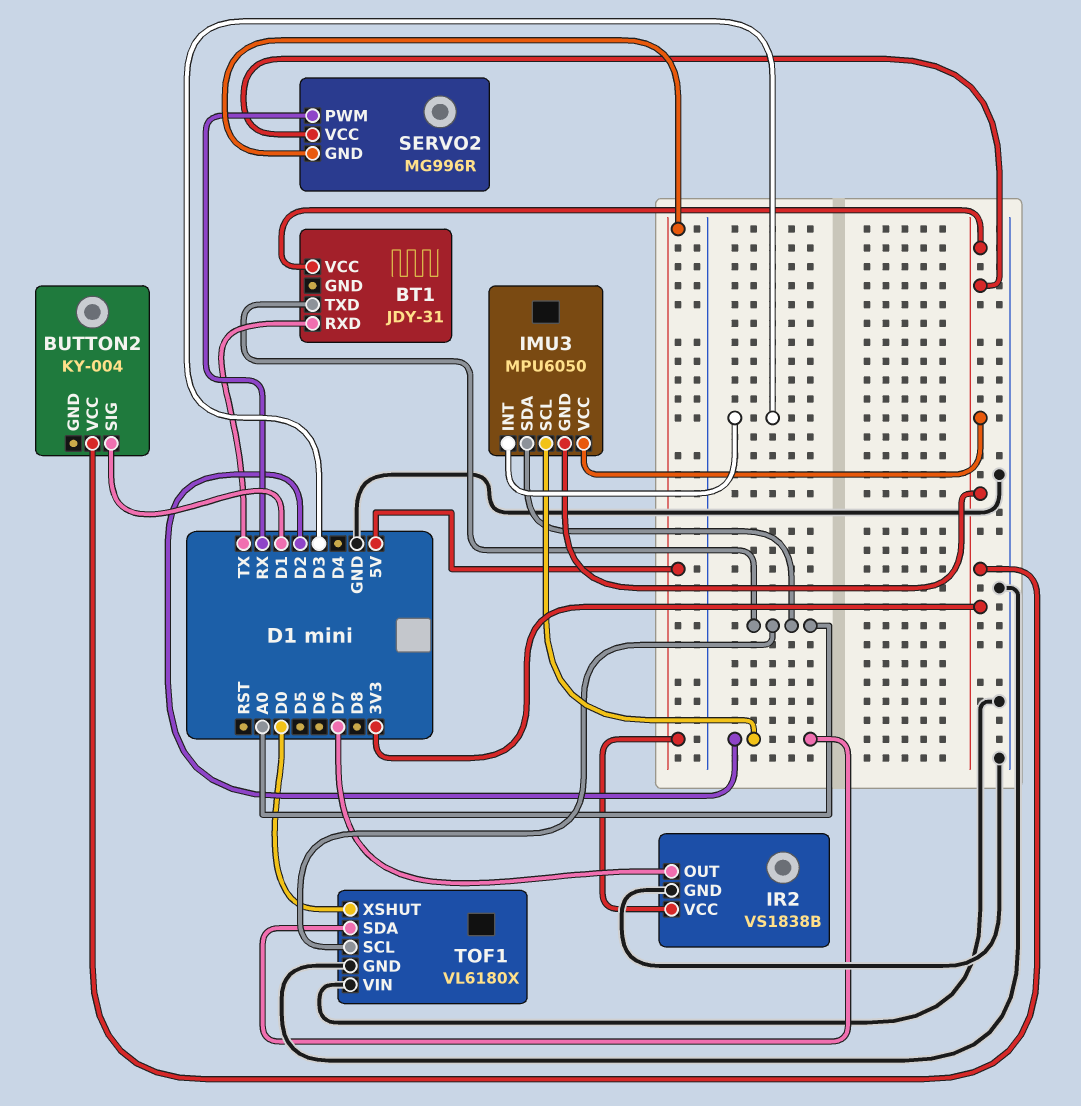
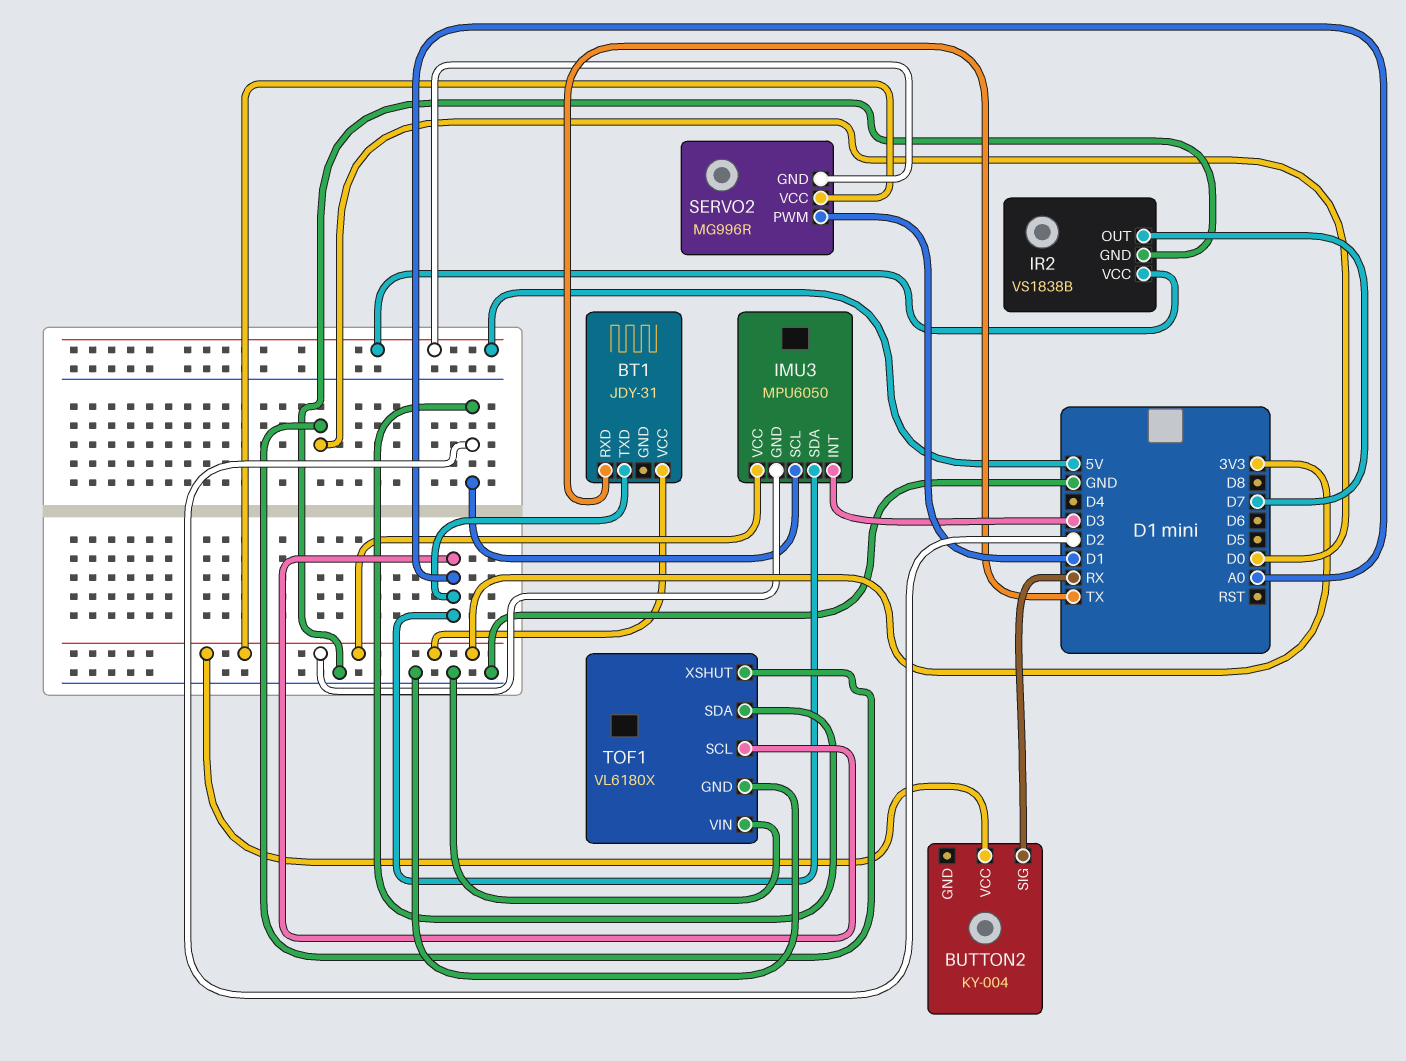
BUTTON2 pin SIG: D1 -> RX
SERVO2 pin PWM: RX -> D1

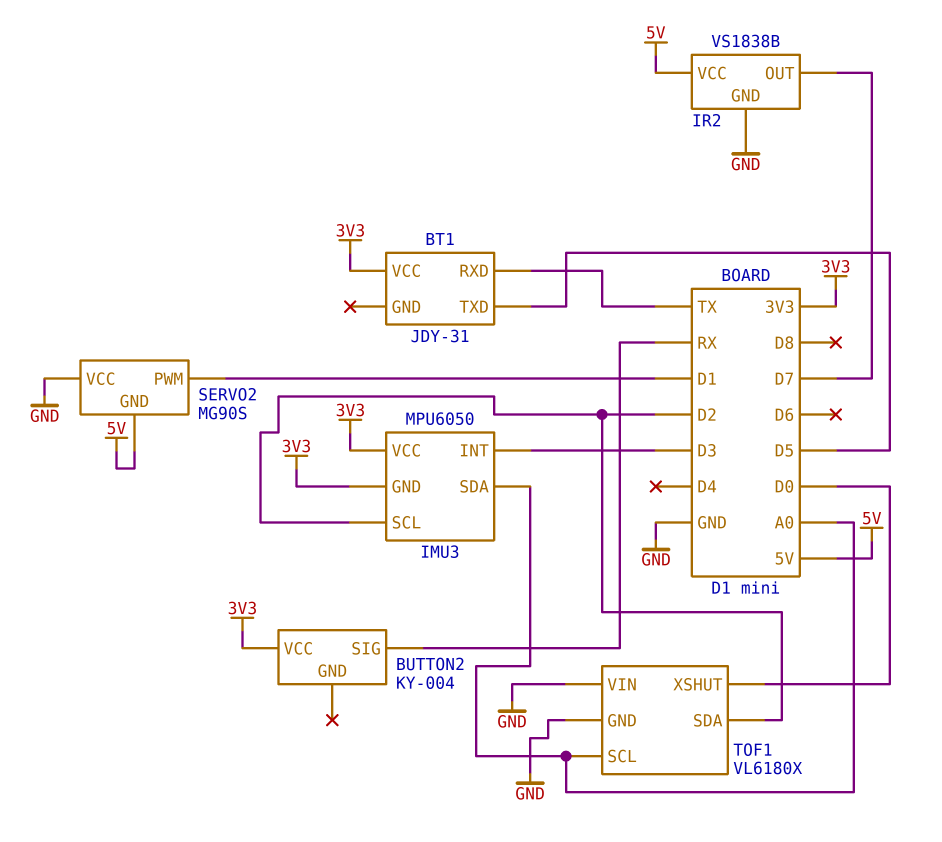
BT1 pin TXD: A0 -> D5
SERVO2: MG996R -> MG90S
SERVO2 pin VCC: 3V3 -> GND

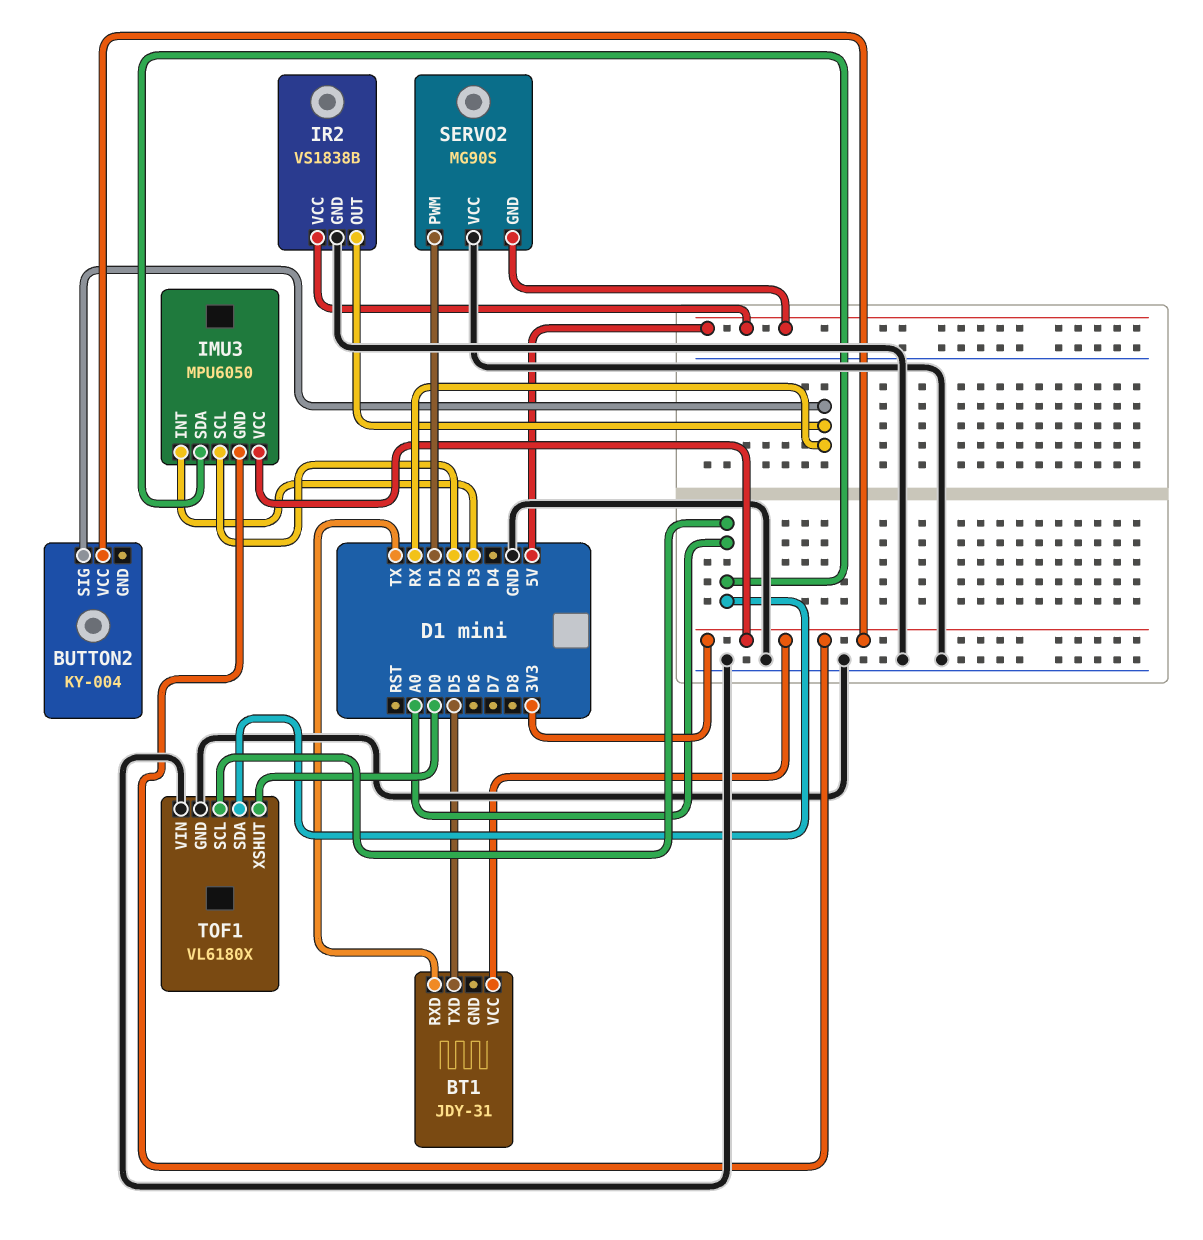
IR2 pin OUT: D7 -> RX
TOF1 pin SDA: D2 -> A0

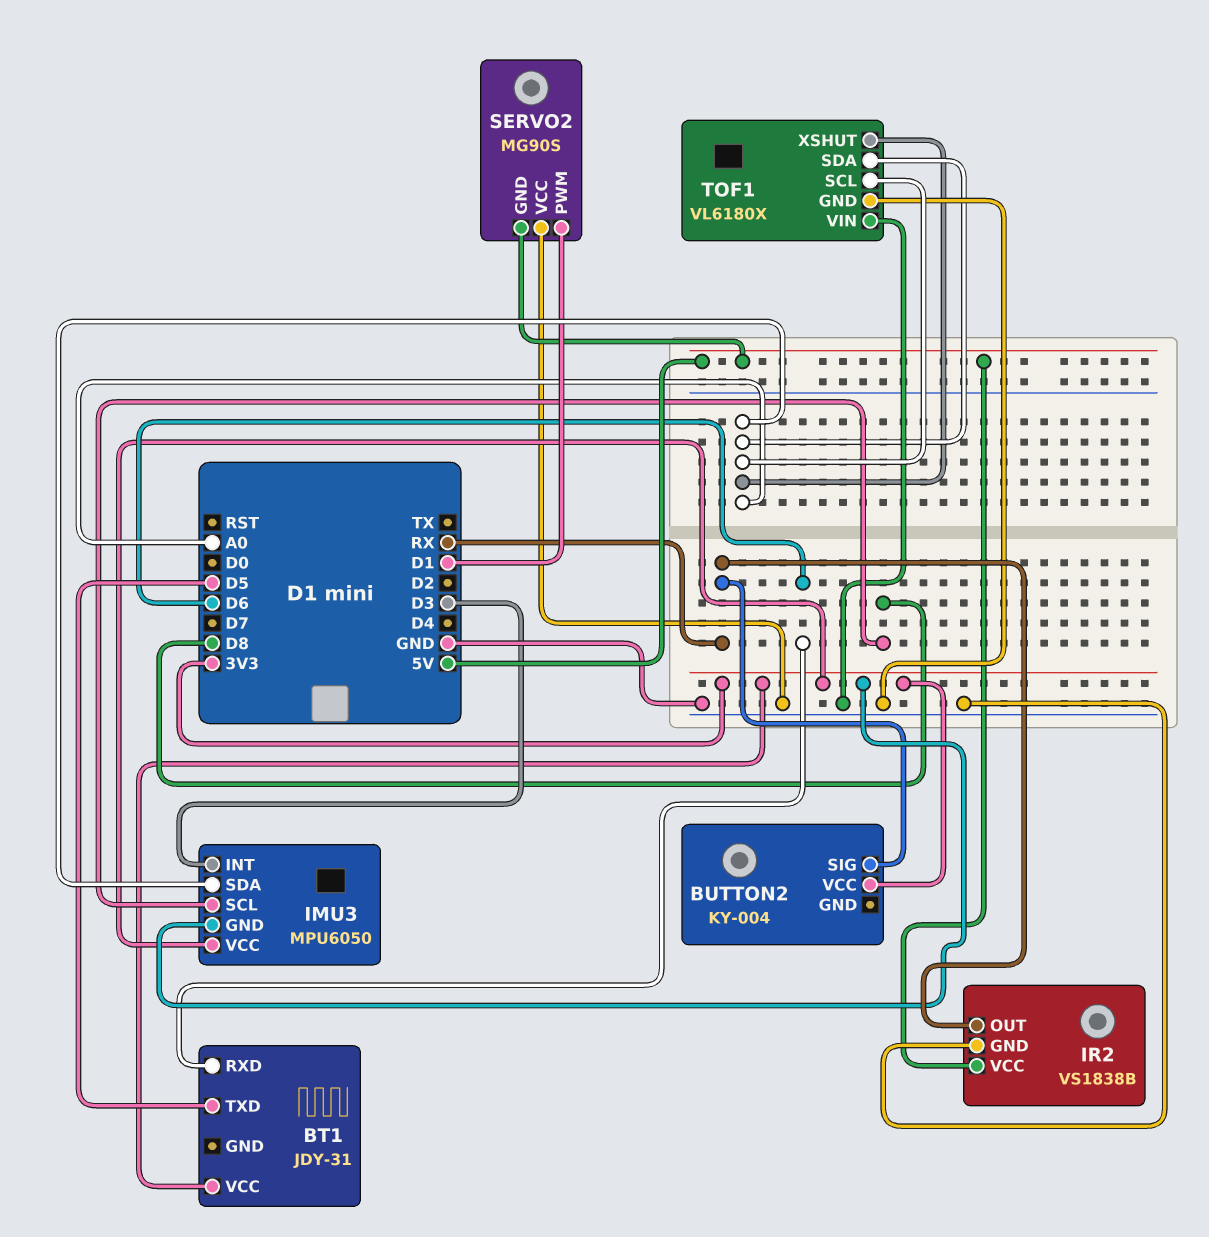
BT1 pin RXD: TX -> D6
IMU3 pin SCL: D2 -> D8
TOF1 pin XSHUT: D0 -> A0

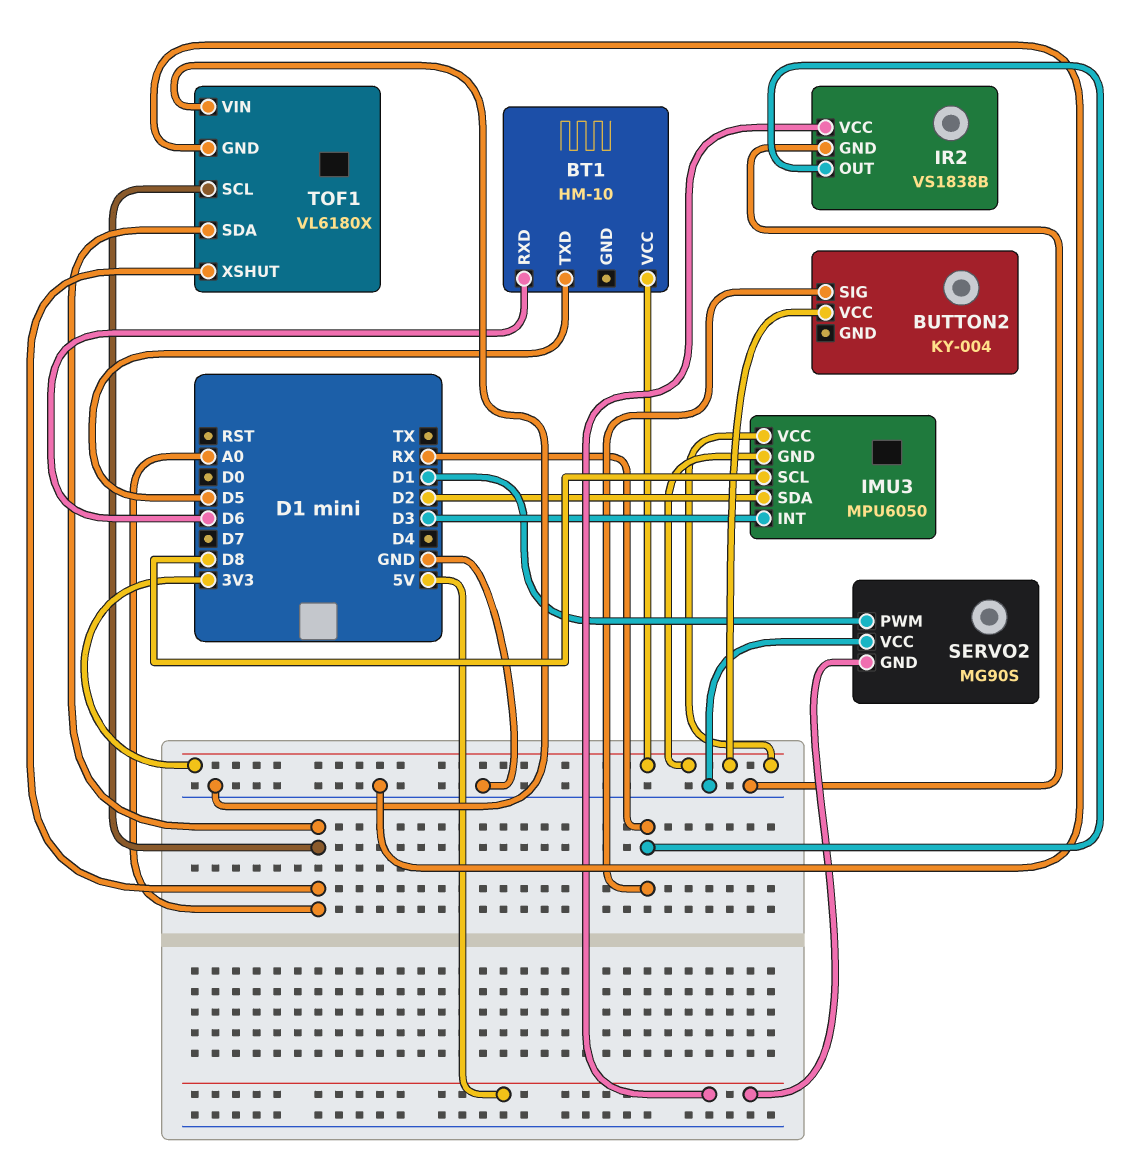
BT1: JDY-31 -> HM-10
IMU3 pin SDA: A0 -> D2

